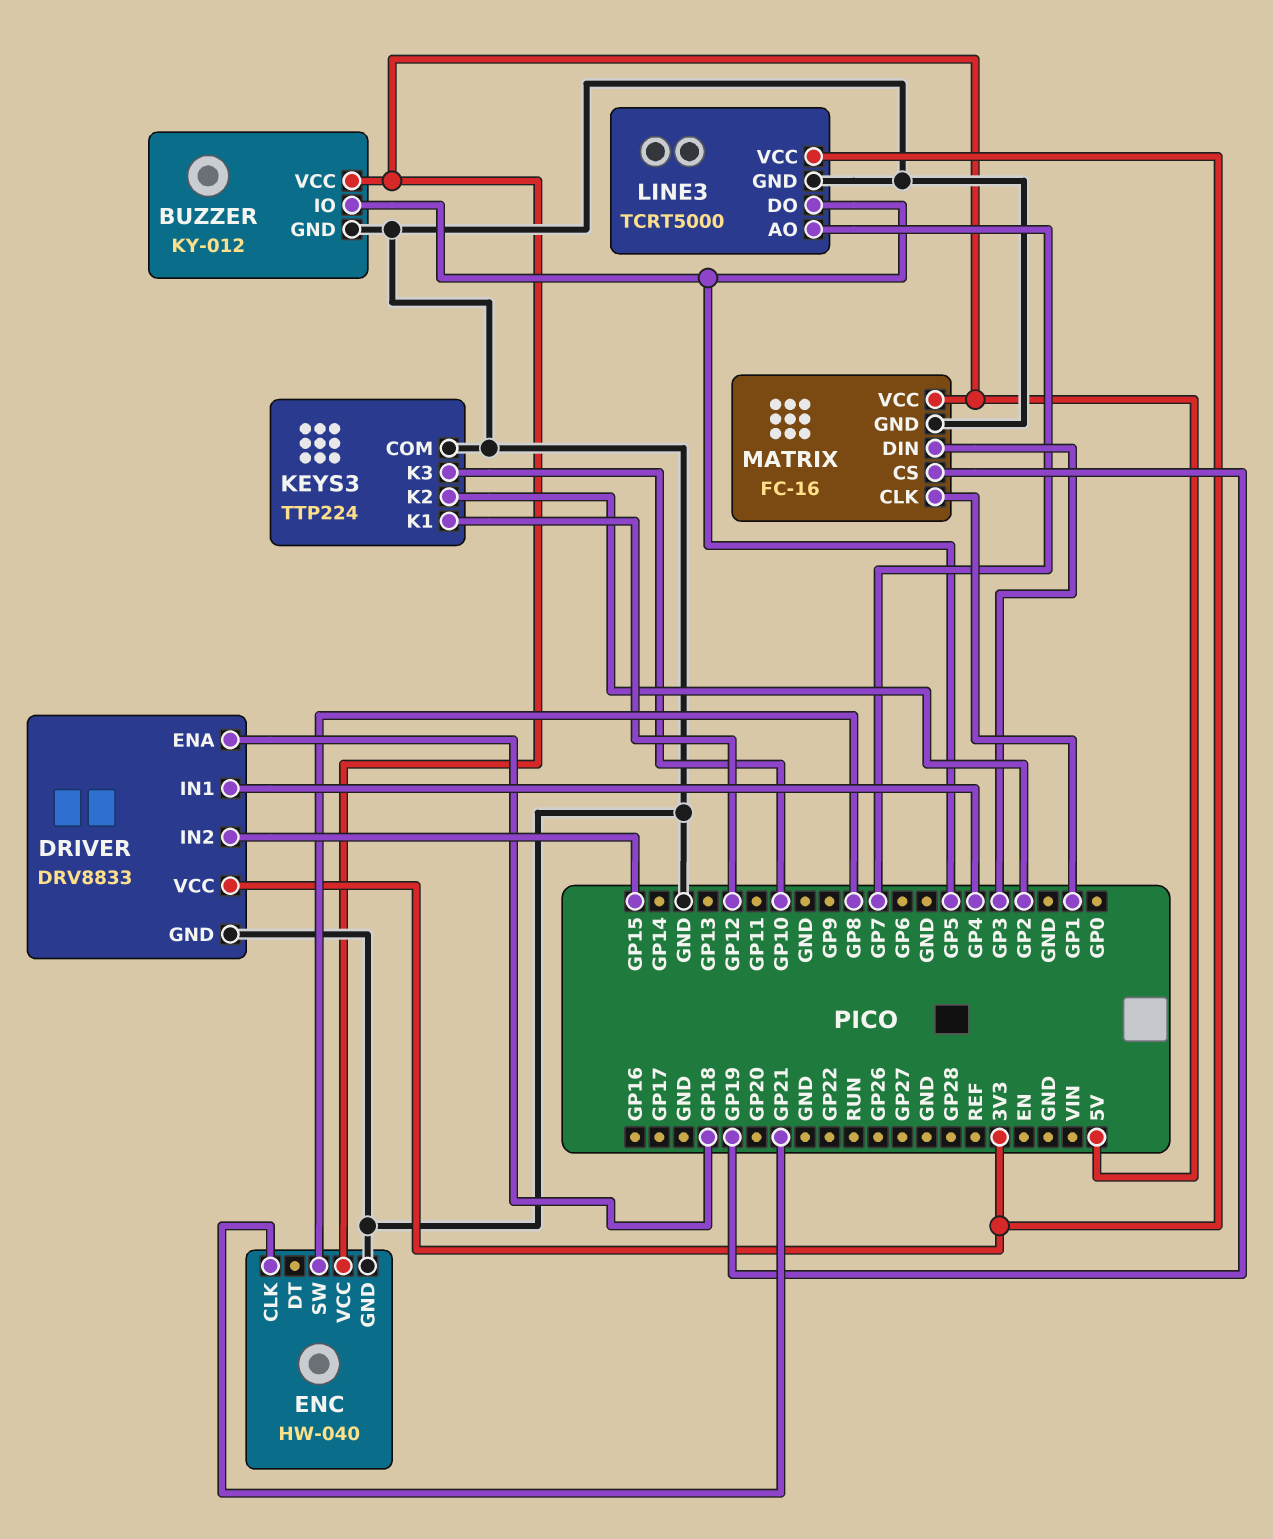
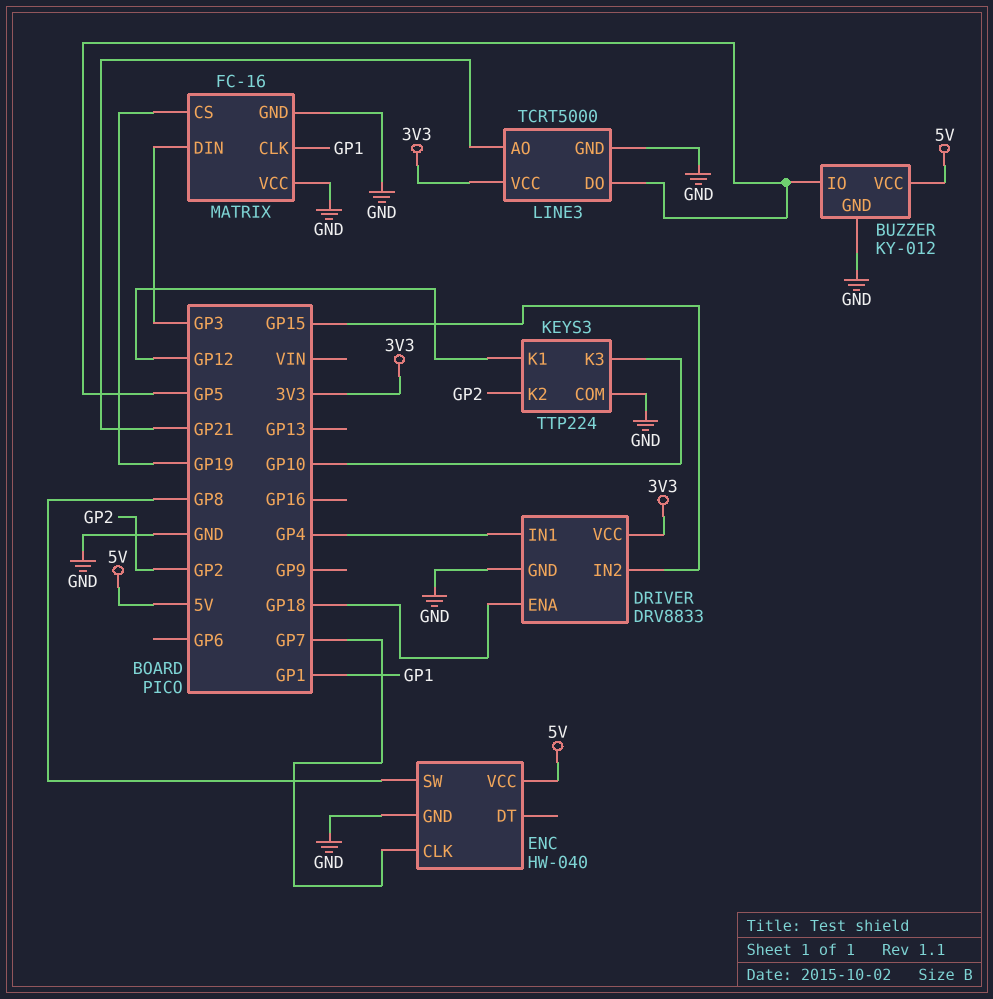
ENC pin CLK: GP21 -> GP7
LINE3 pin AO: GP7 -> GP21
MATRIX pin VCC: 5V -> GND

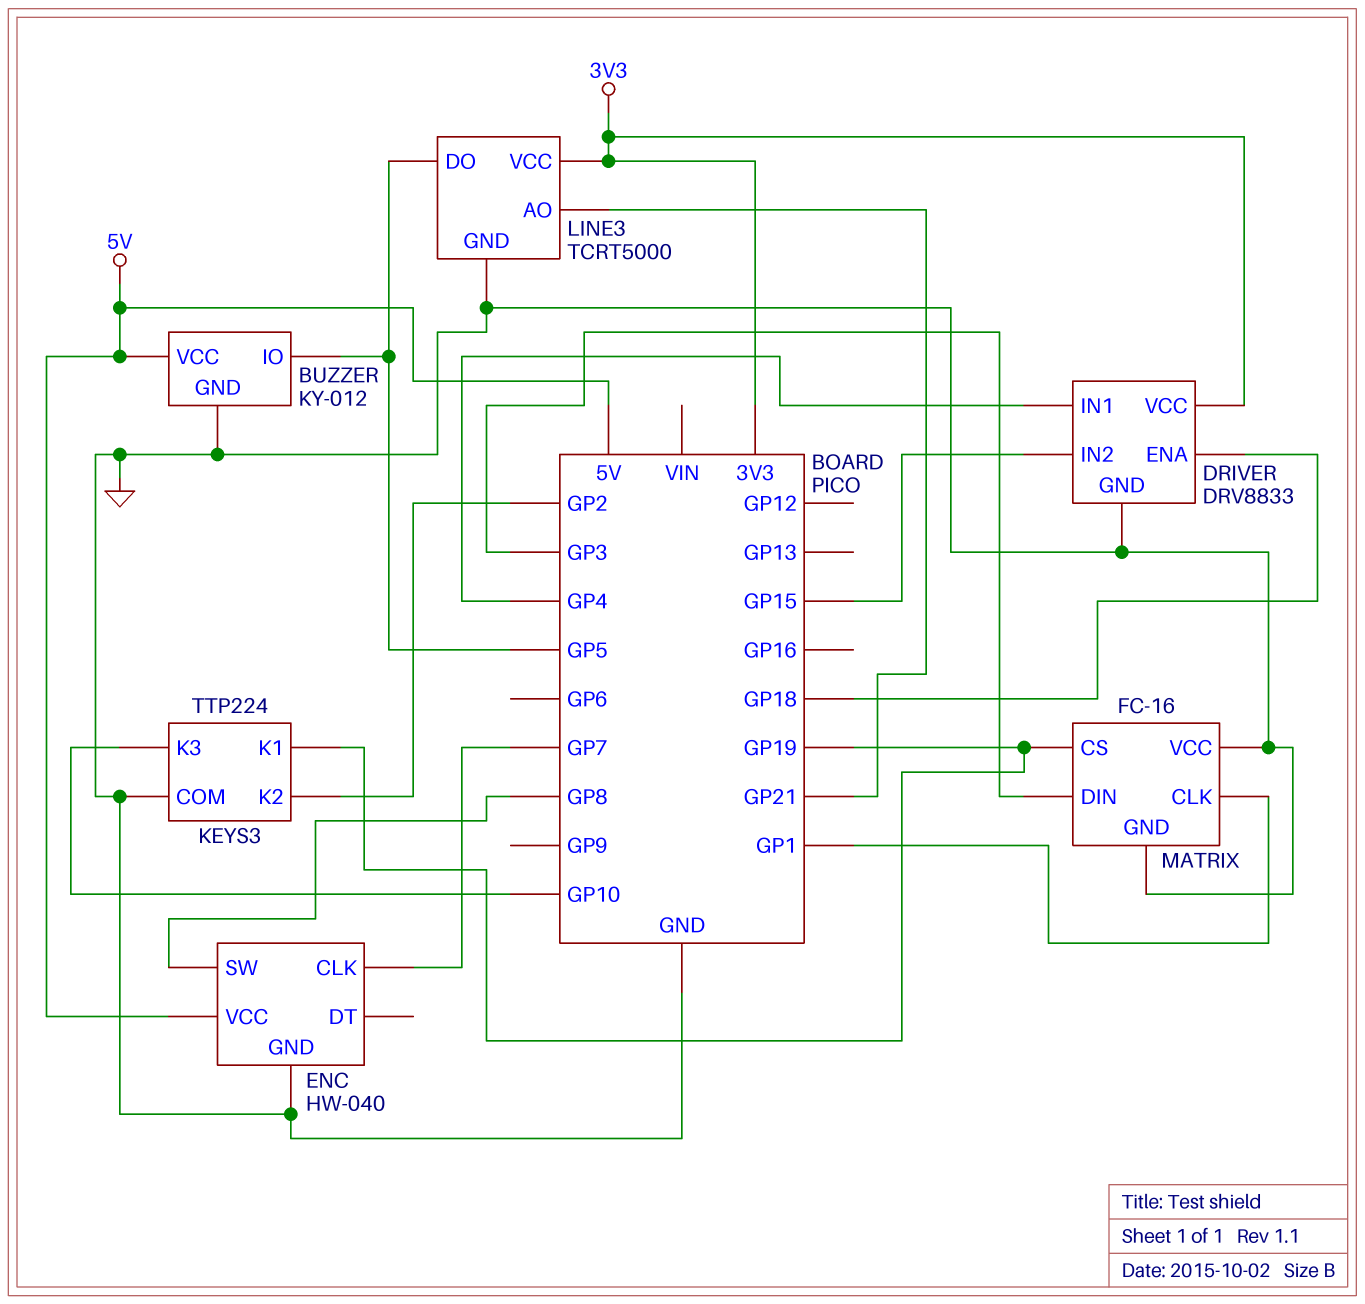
KEYS3 pin K1: GP12 -> GP19

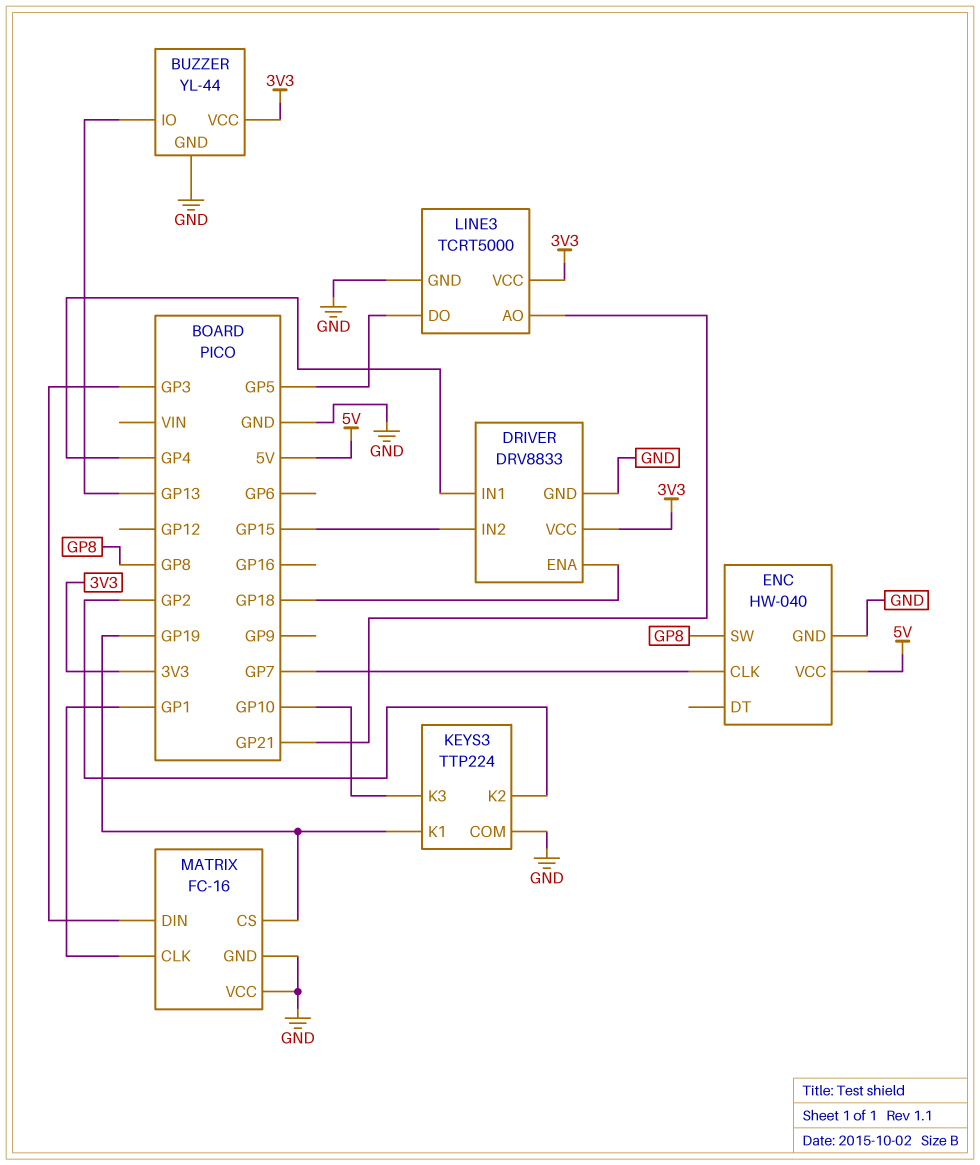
BUZZER: KY-012 -> YL-44
BUZZER pin IO: GP5 -> GP13
BUZZER pin VCC: 5V -> 3V3

